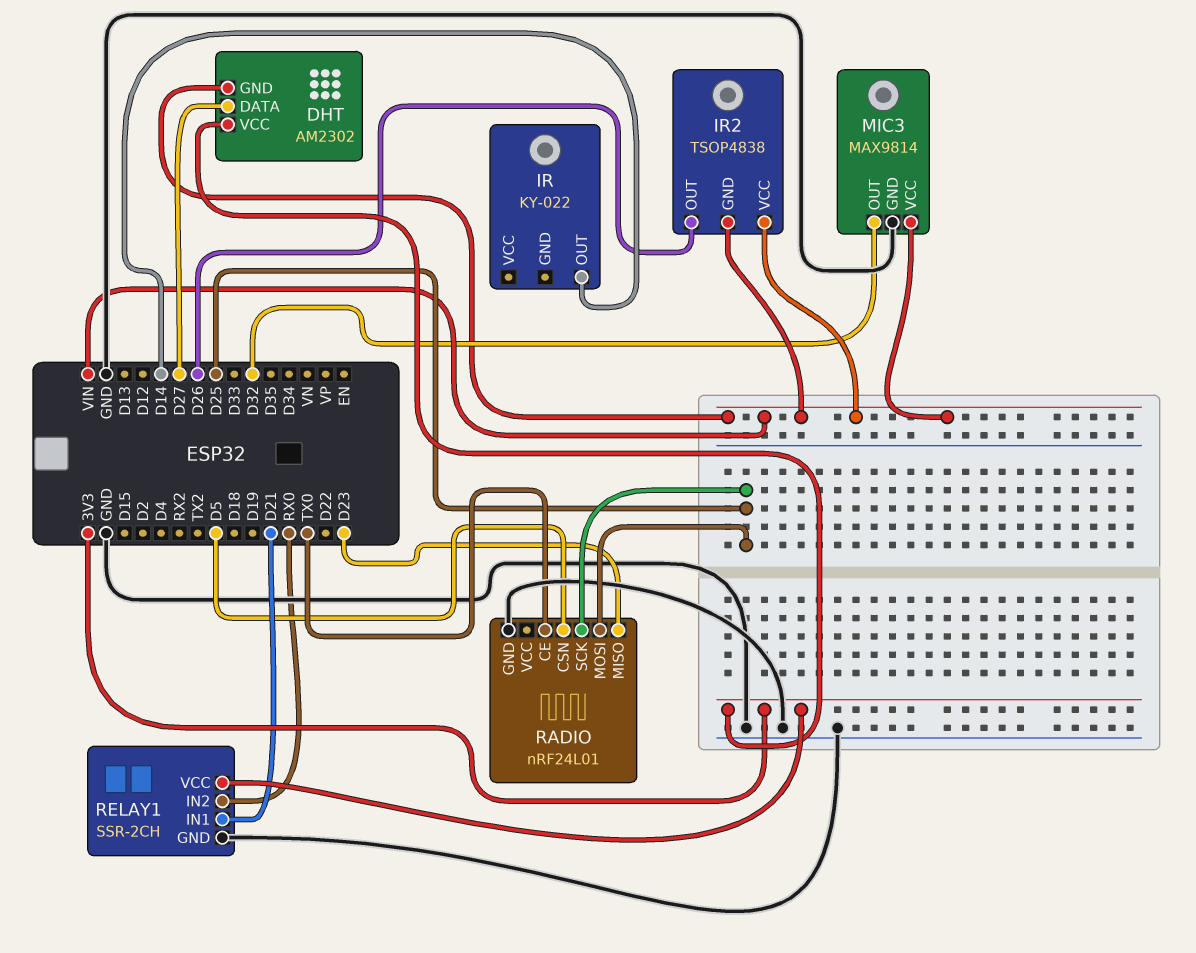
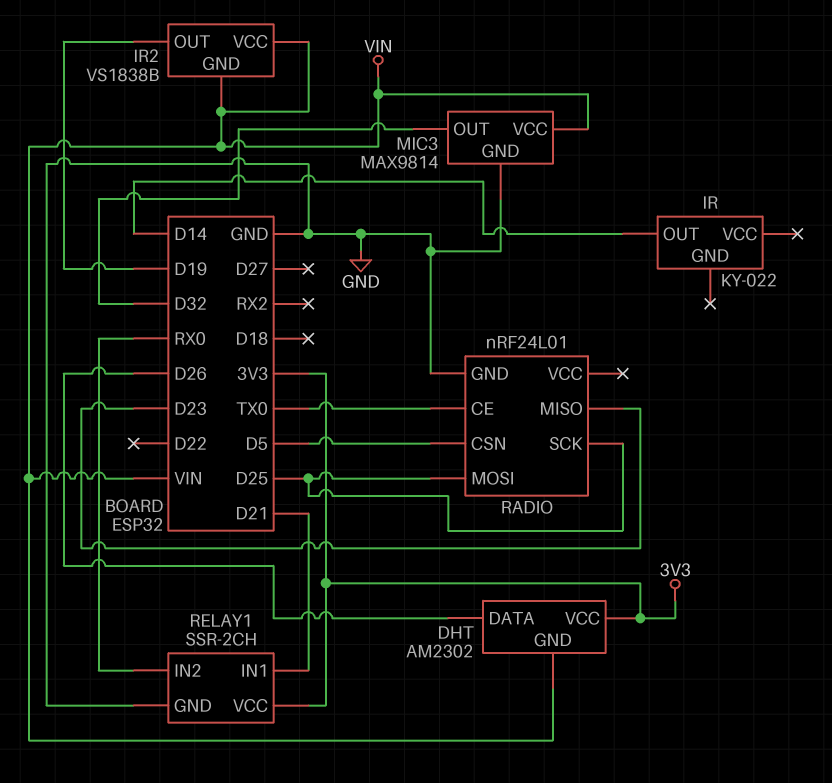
DHT pin DATA: D27 -> D26
IR2: TSOP4838 -> VS1838B
IR2 pin OUT: D26 -> D19

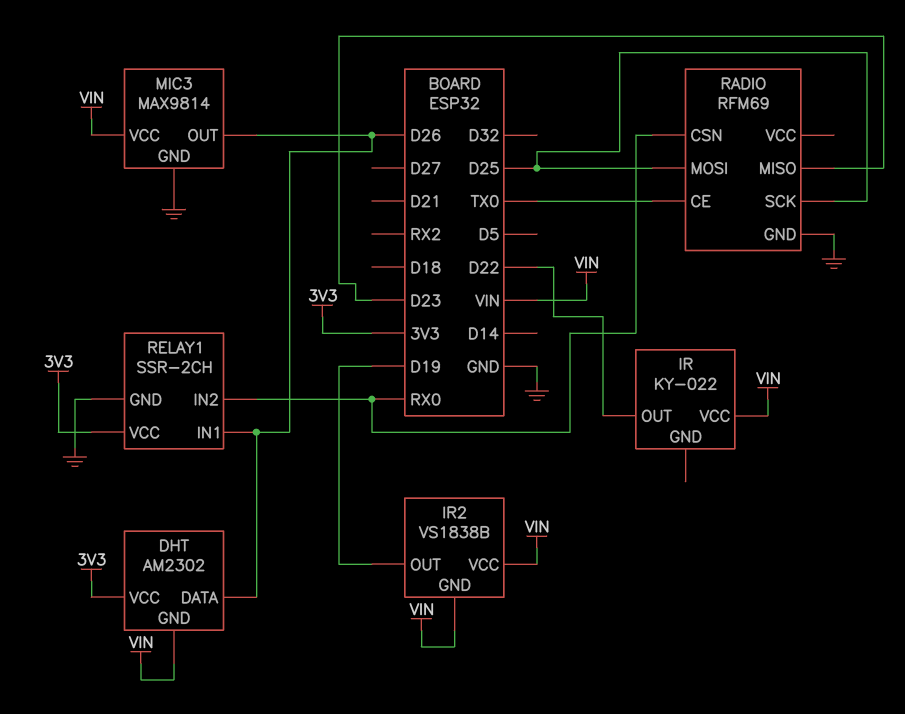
IR pin OUT: D14 -> D22
IR pin VCC: none -> VIN
MIC3 pin OUT: D32 -> D26
RADIO: nRF24L01 -> RFM69
RADIO pin CSN: D5 -> RX0
RELAY1 pin IN1: D21 -> D26

